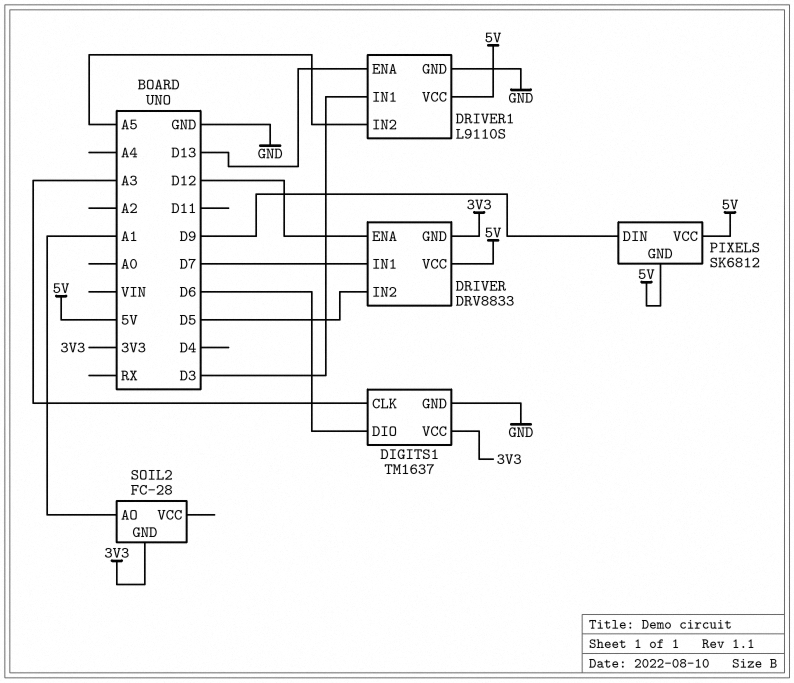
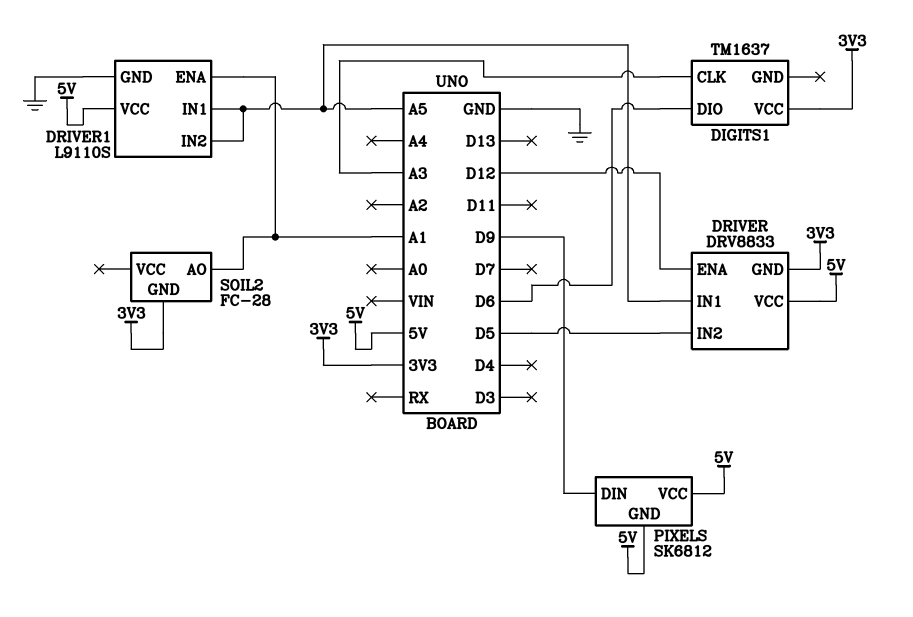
DIGITS1 pin GND: GND -> none
DRIVER pin IN1: D7 -> A5
DRIVER1 pin ENA: D13 -> A1
DRIVER1 pin IN1: D3 -> A5

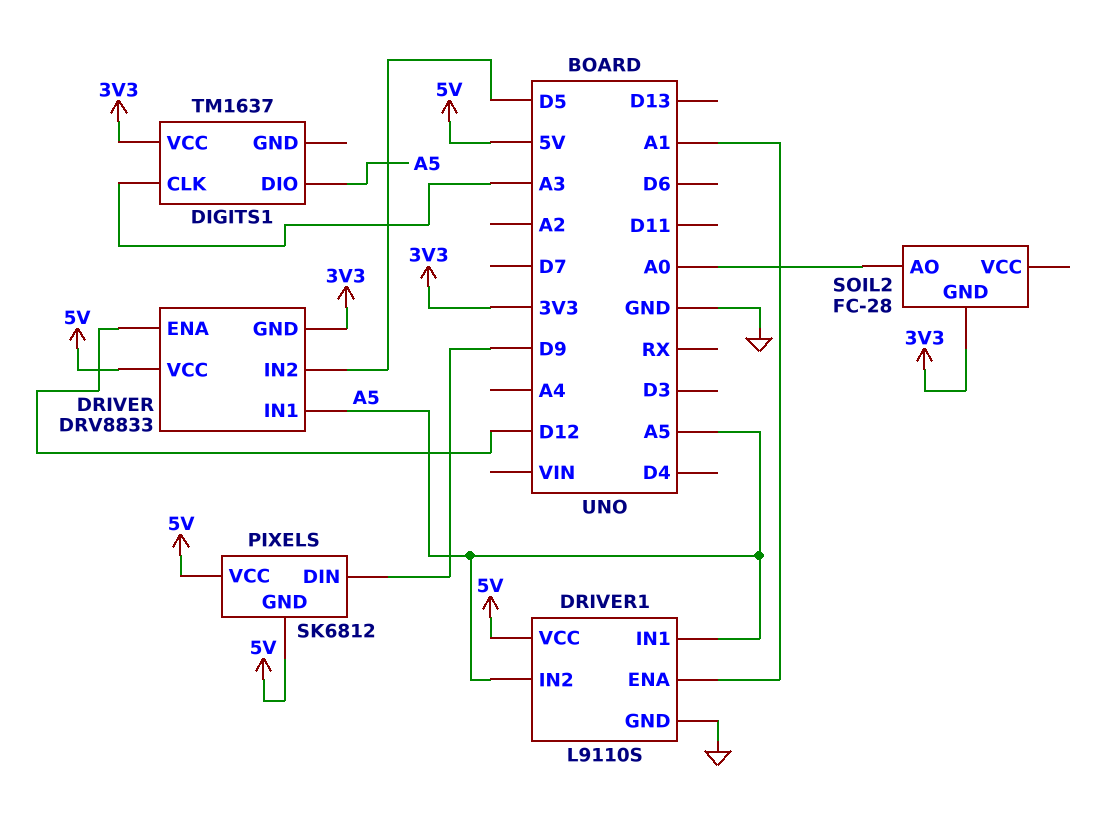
DIGITS1 pin DIO: D6 -> A5
SOIL2 pin AO: A1 -> A0

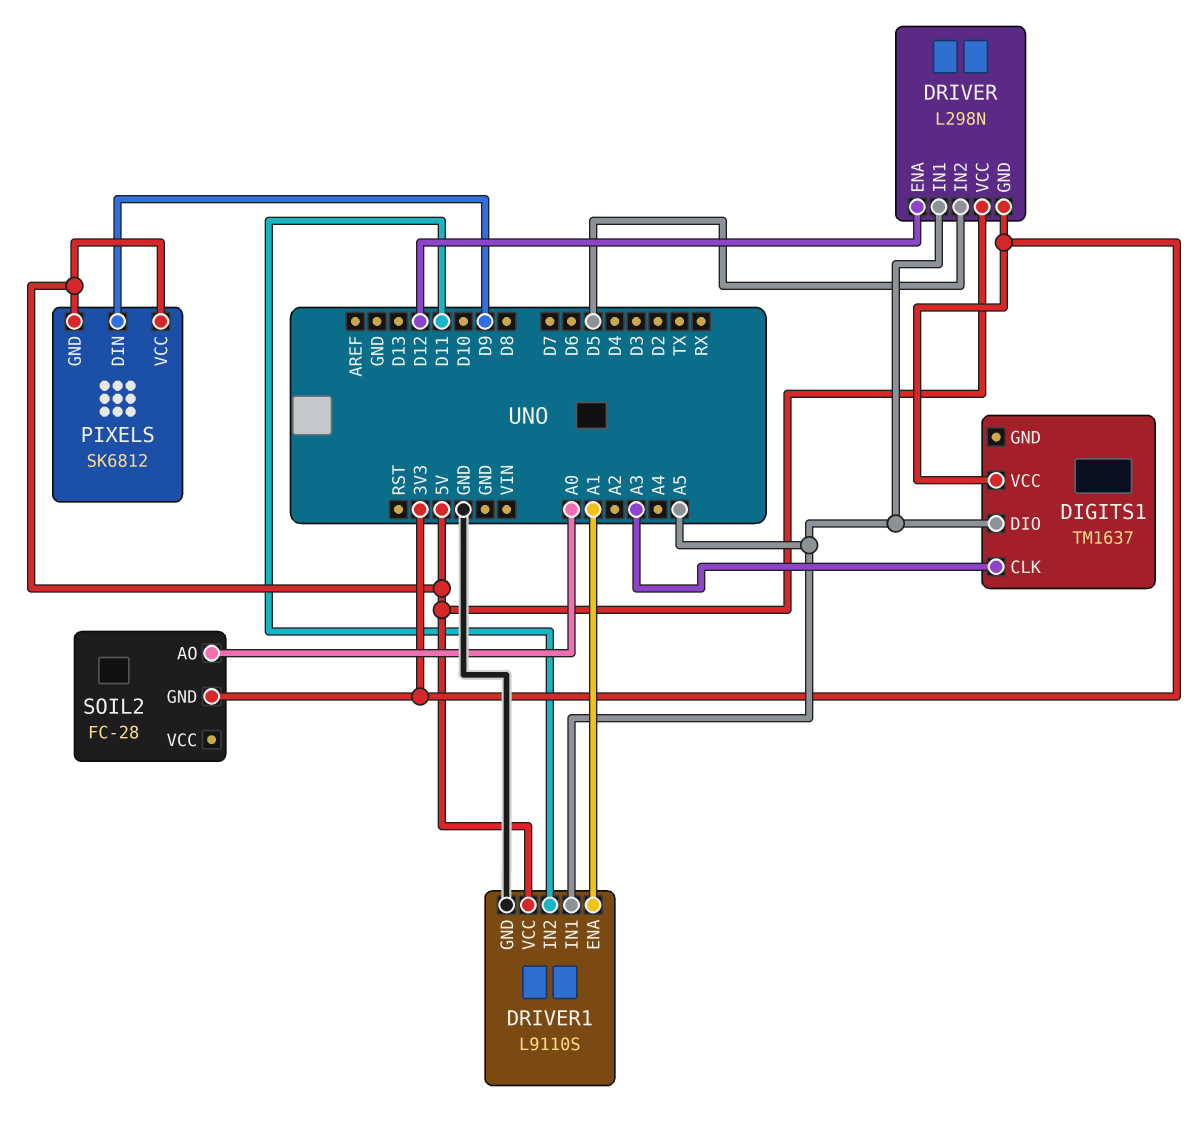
DRIVER: DRV8833 -> L298N
DRIVER1 pin IN2: A5 -> D11

